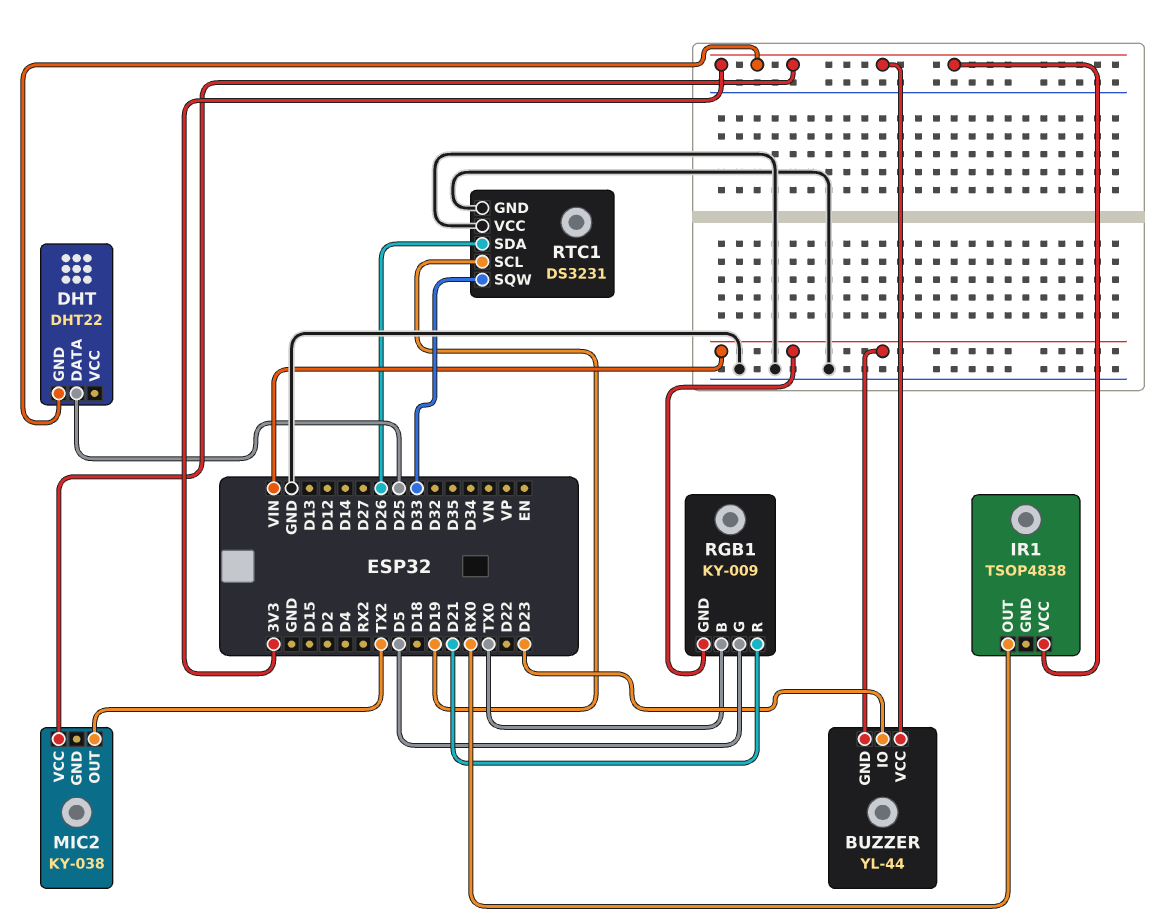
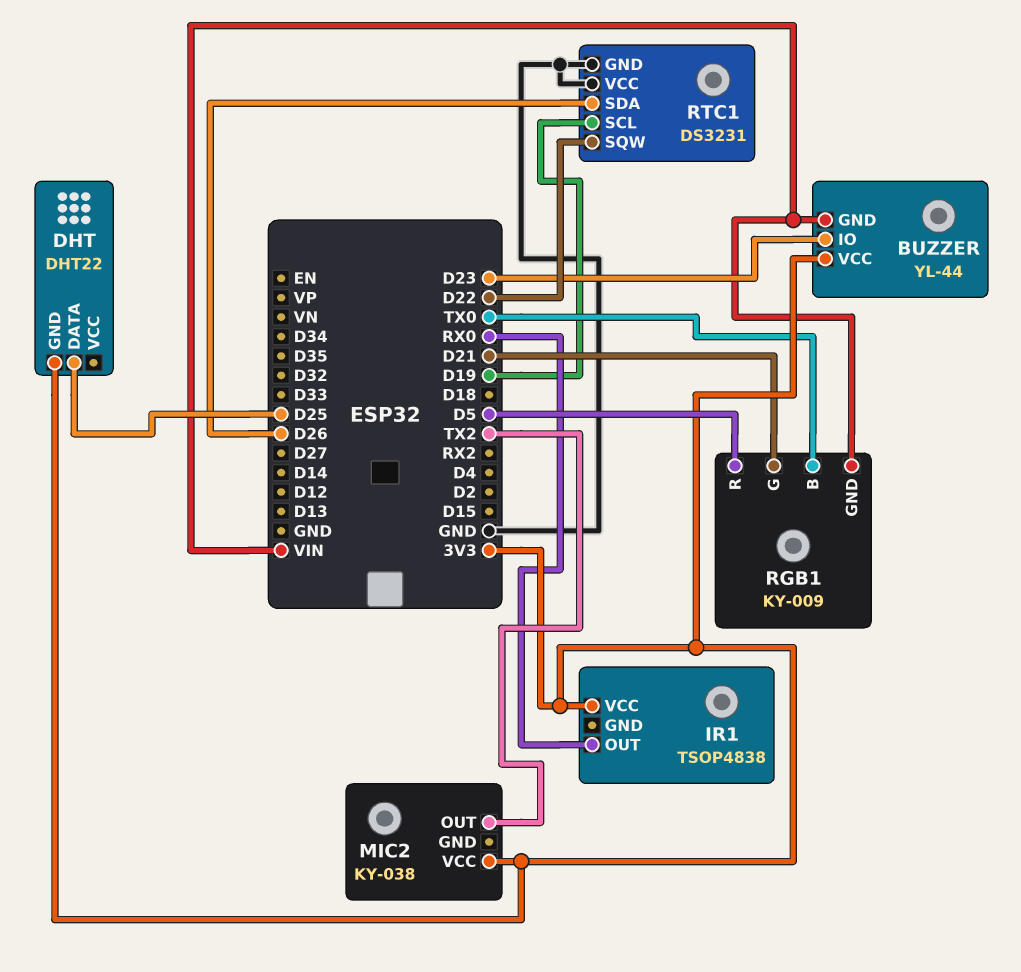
RGB1 pin G: D5 -> D21
RGB1 pin R: D21 -> D5
RTC1 pin SQW: D33 -> D22

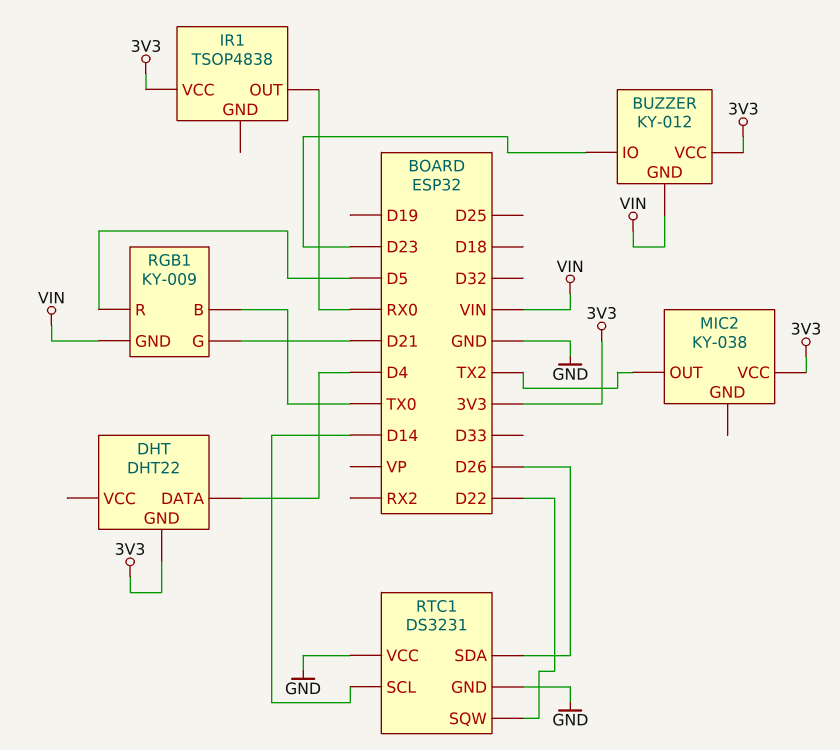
BUZZER: YL-44 -> KY-012
DHT pin DATA: D25 -> D4
RTC1 pin SCL: D19 -> D14

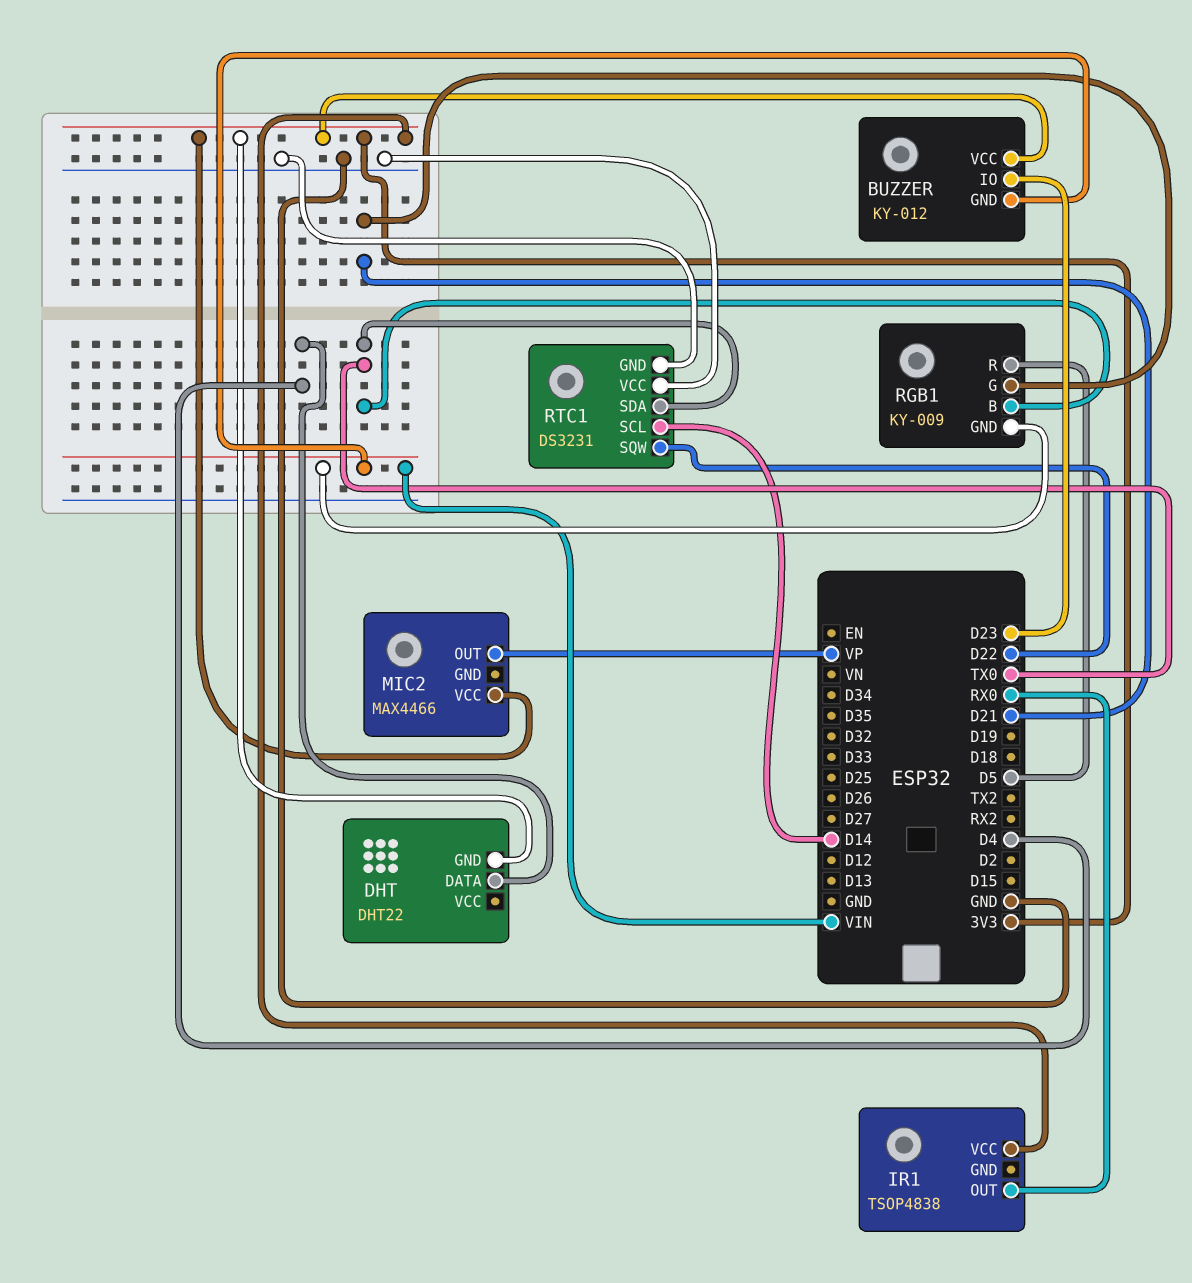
MIC2: KY-038 -> MAX4466
MIC2 pin OUT: TX2 -> VP
RTC1 pin SDA: D26 -> TX0

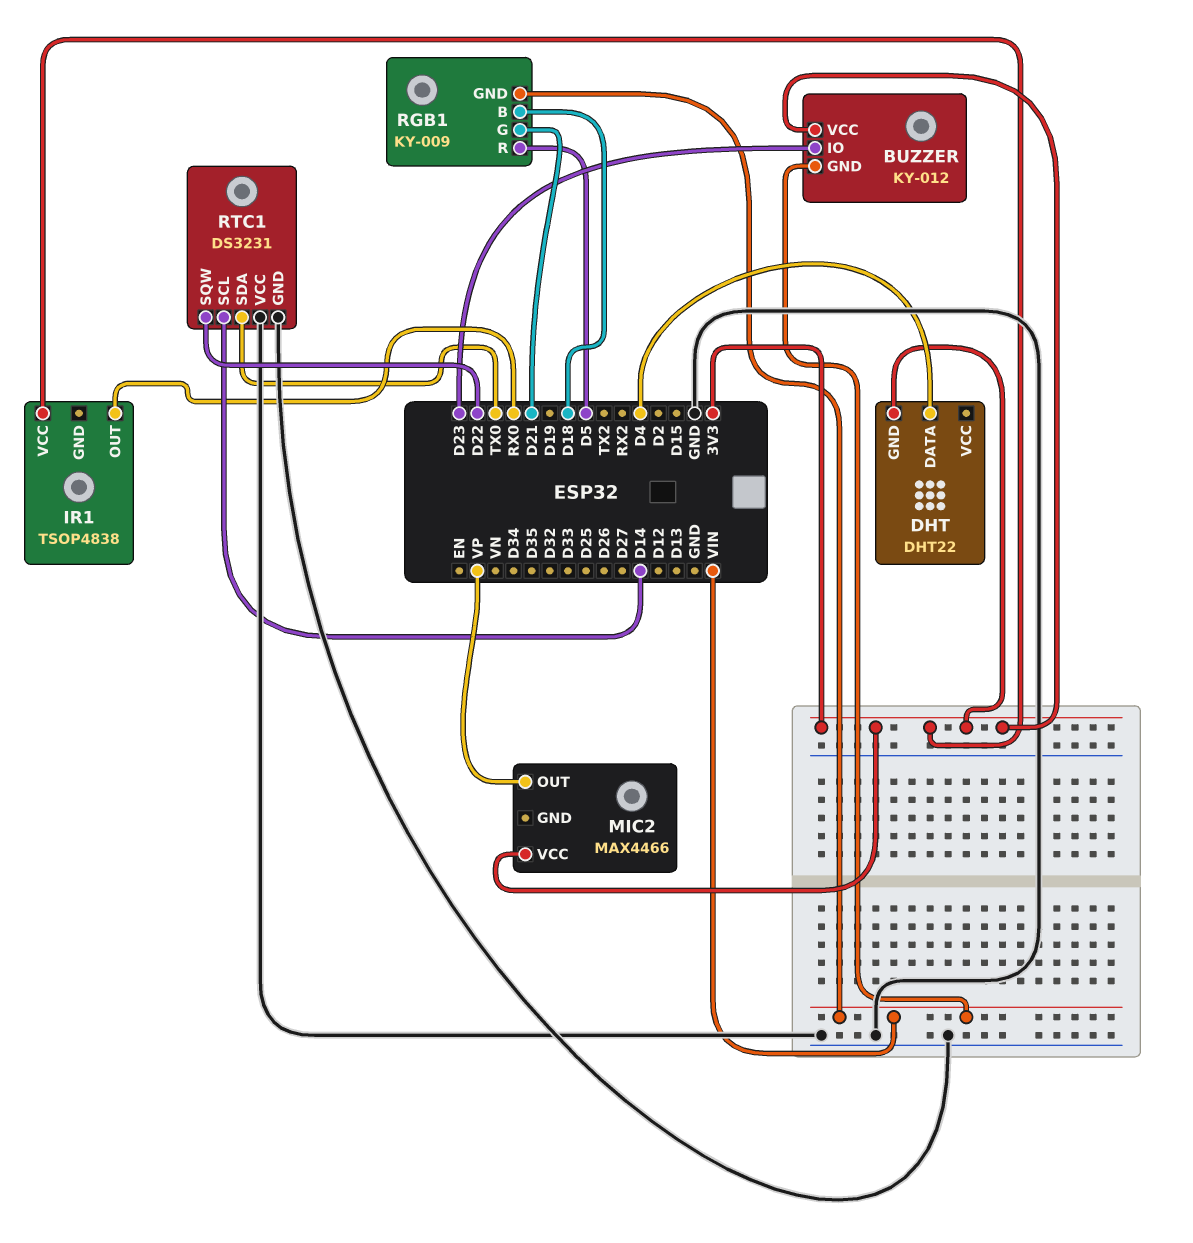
RGB1 pin B: TX0 -> D18

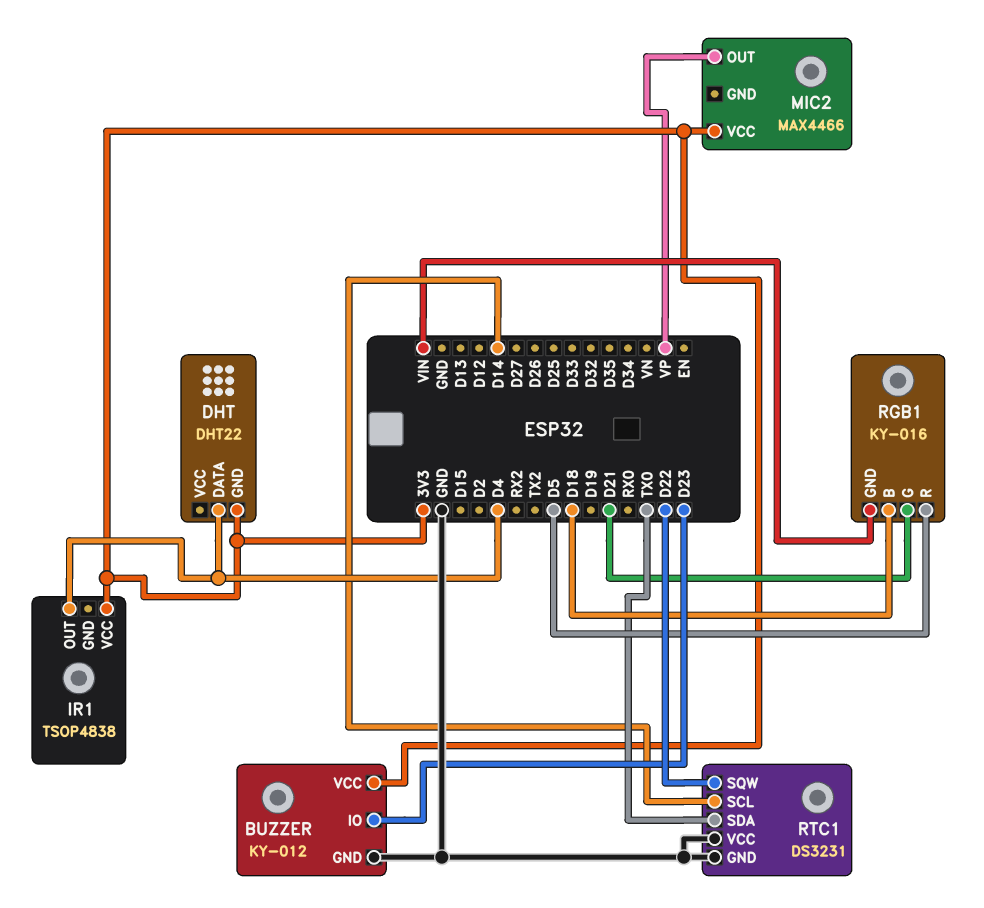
BUZZER pin GND: VIN -> GND
IR1 pin OUT: RX0 -> D4
RGB1: KY-009 -> KY-016

